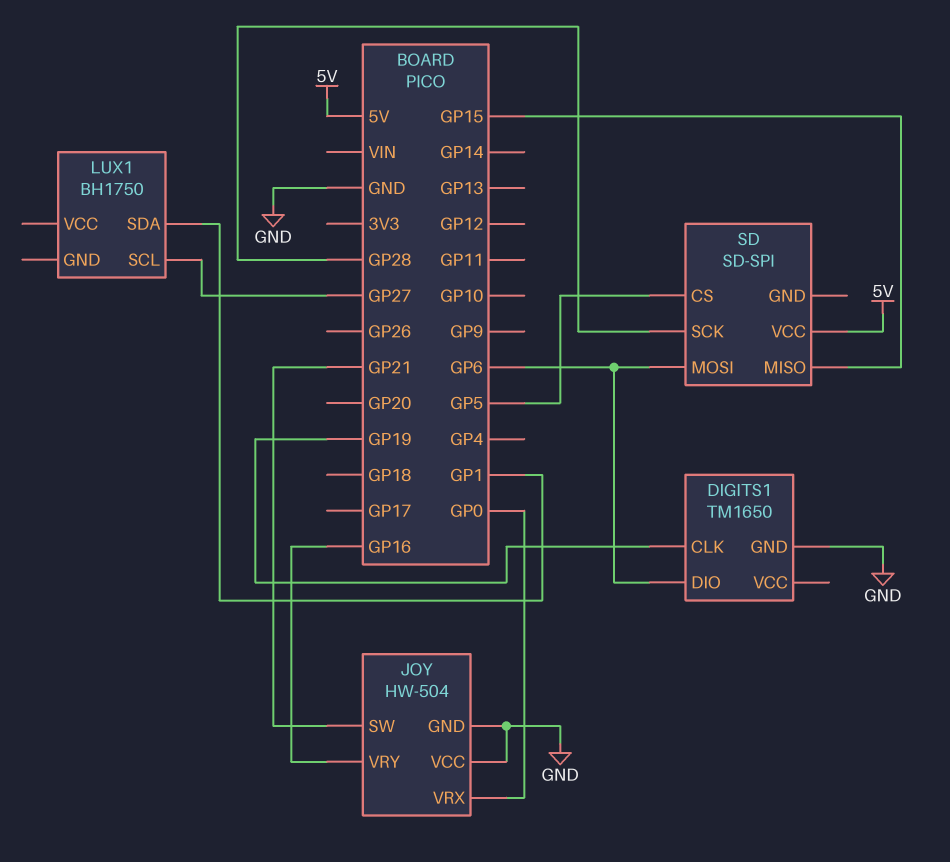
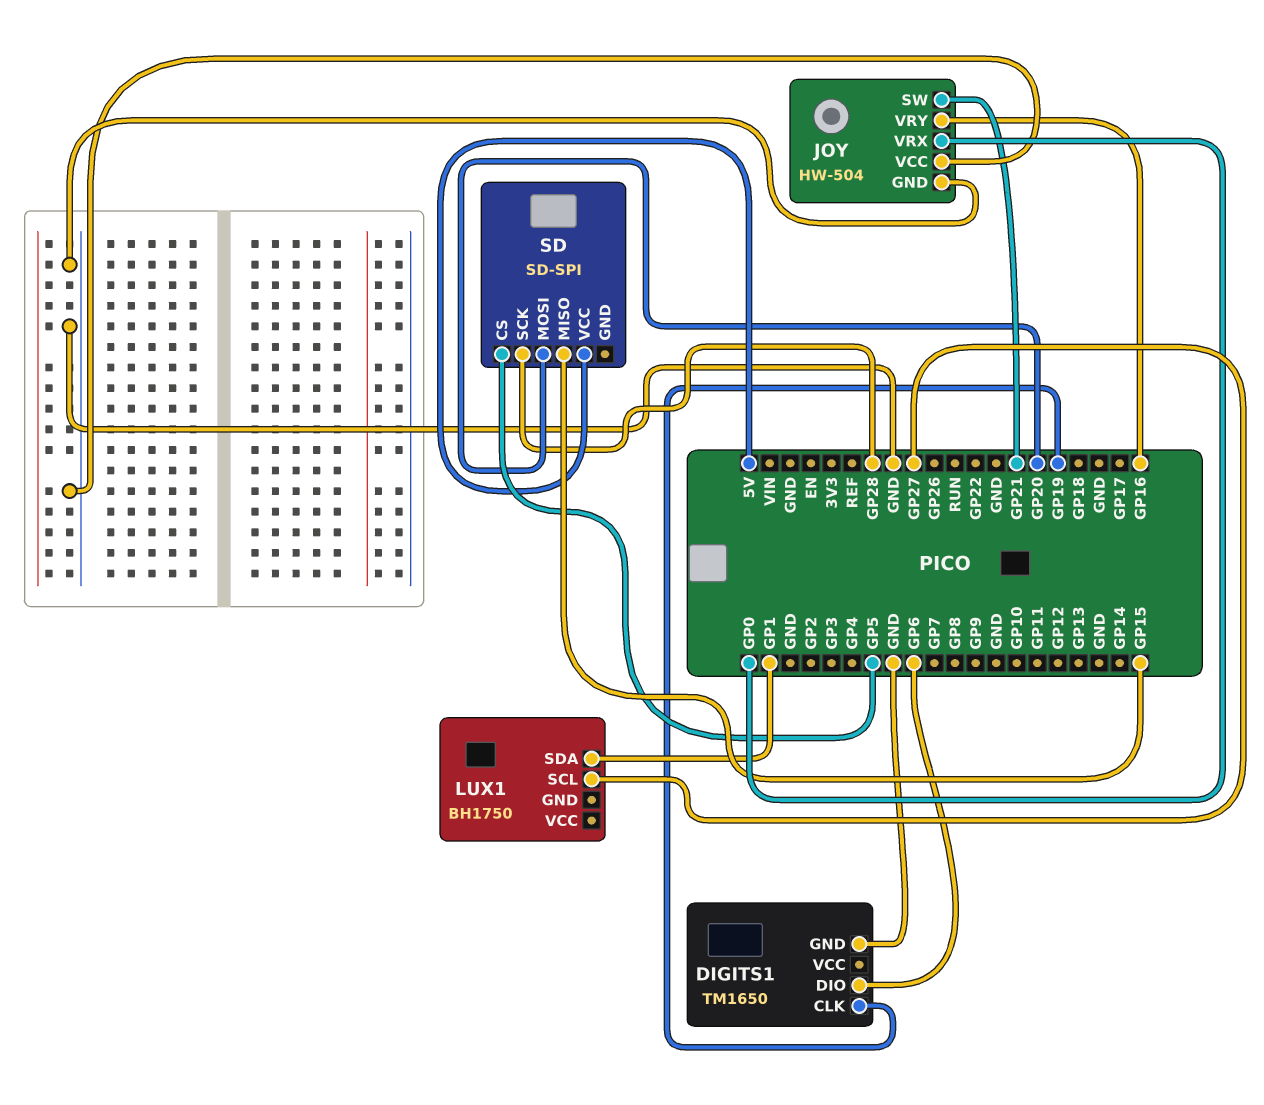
SD pin MOSI: GP6 -> GP20

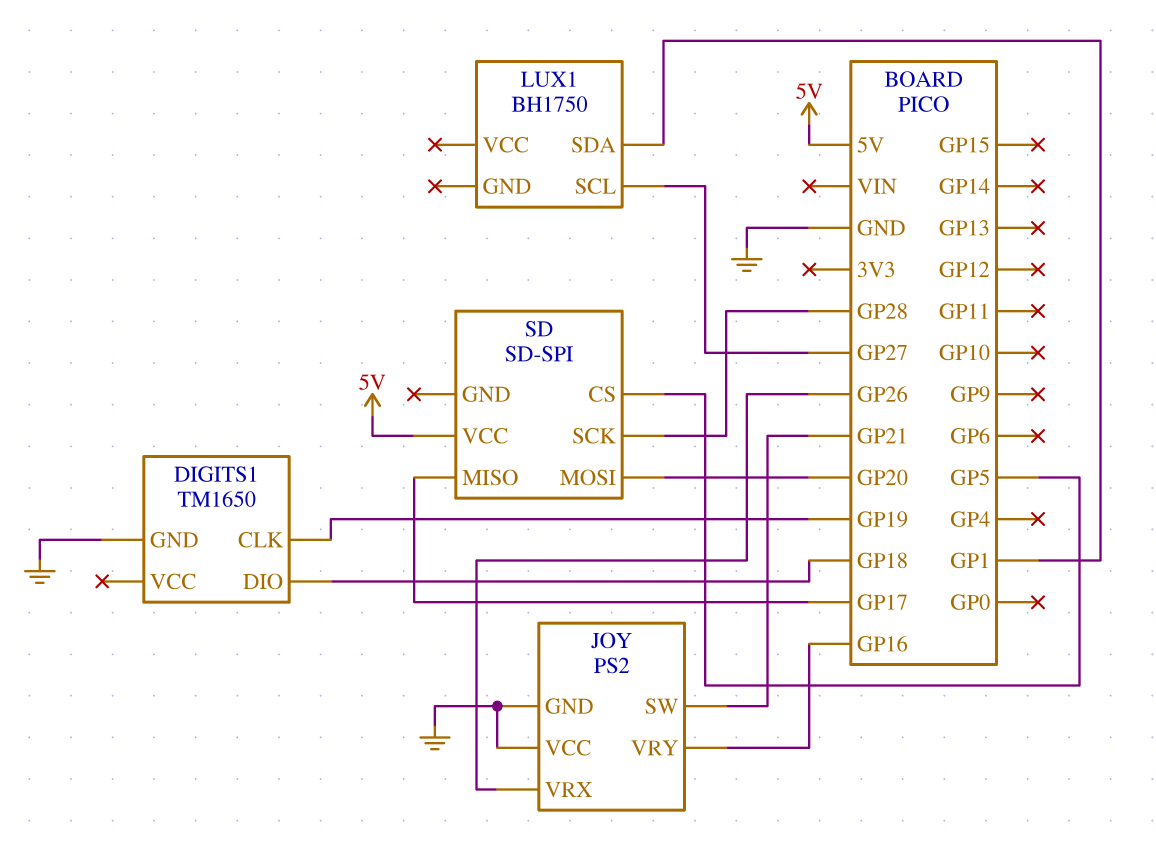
DIGITS1 pin DIO: GP6 -> GP18
JOY: HW-504 -> PS2
JOY pin VRX: GP0 -> GP26
SD pin MISO: GP15 -> GP17

